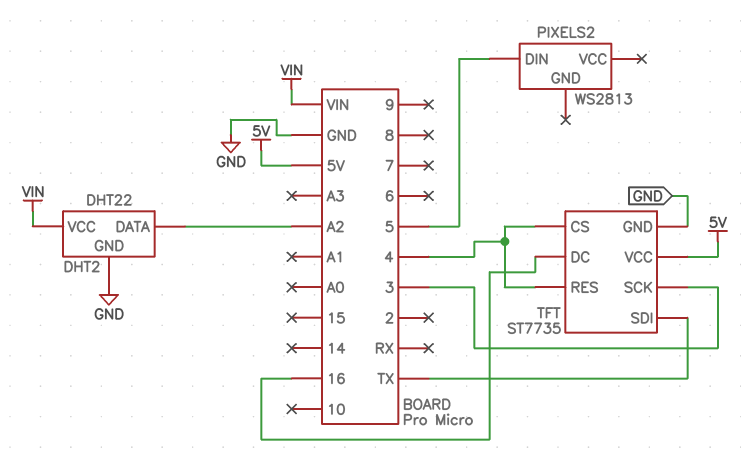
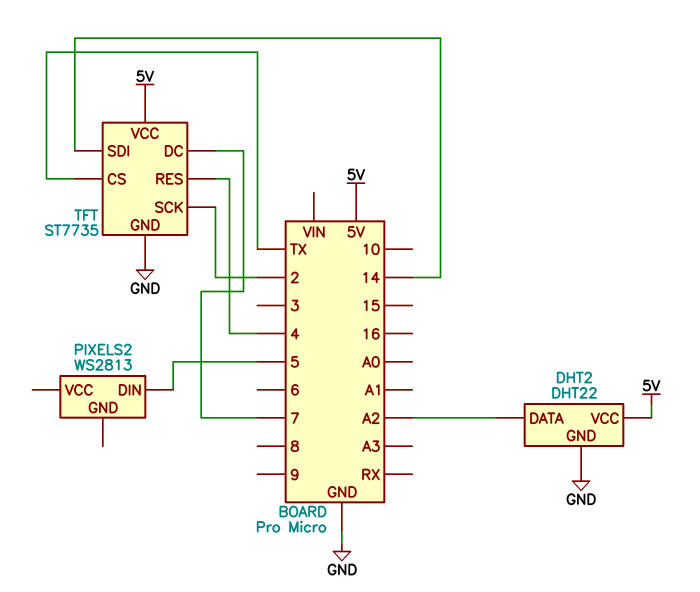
DHT2 pin VCC: VIN -> 5V
TFT pin CS: 4 -> TX
TFT pin DC: 16 -> 7
TFT pin SCK: 3 -> 2
TFT pin SDI: TX -> 14

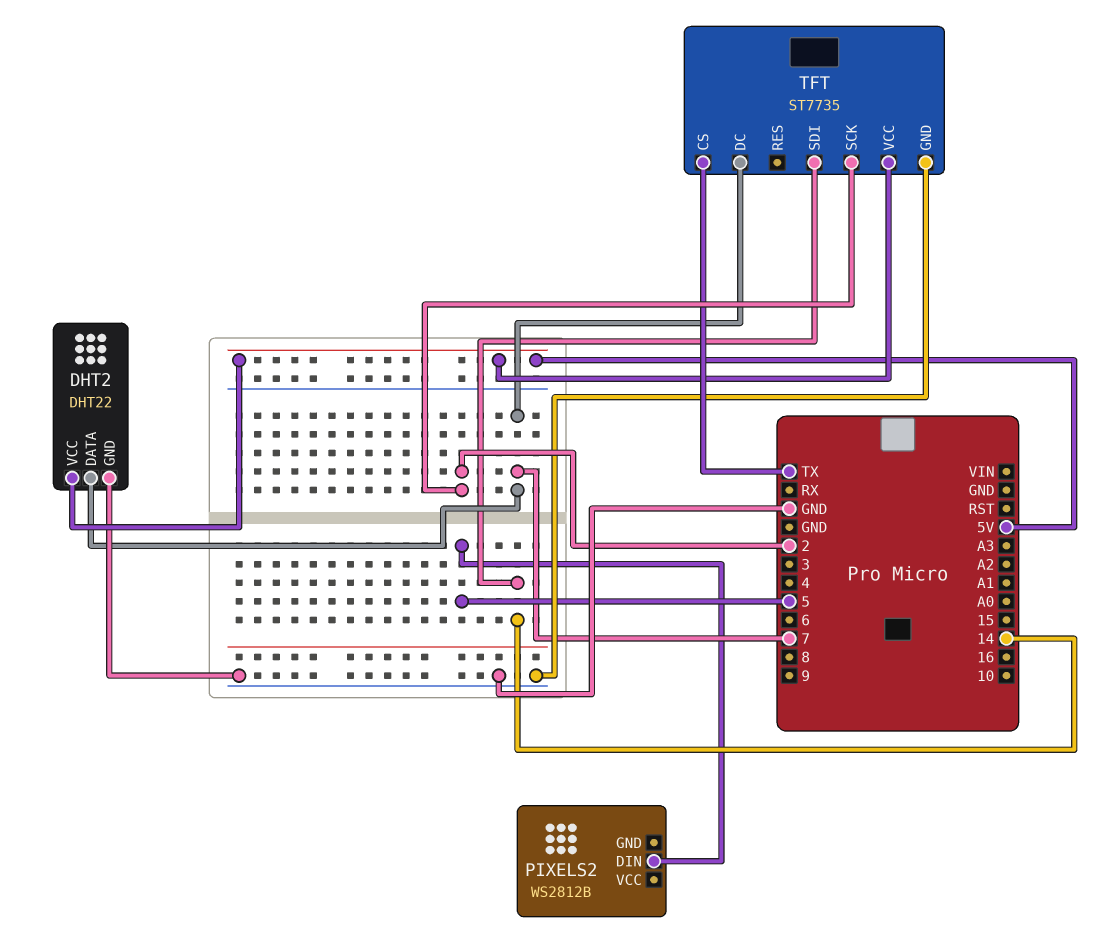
DHT2 pin DATA: A2 -> 7
PIXELS2: WS2813 -> WS2812B
TFT pin RES: 4 -> none

